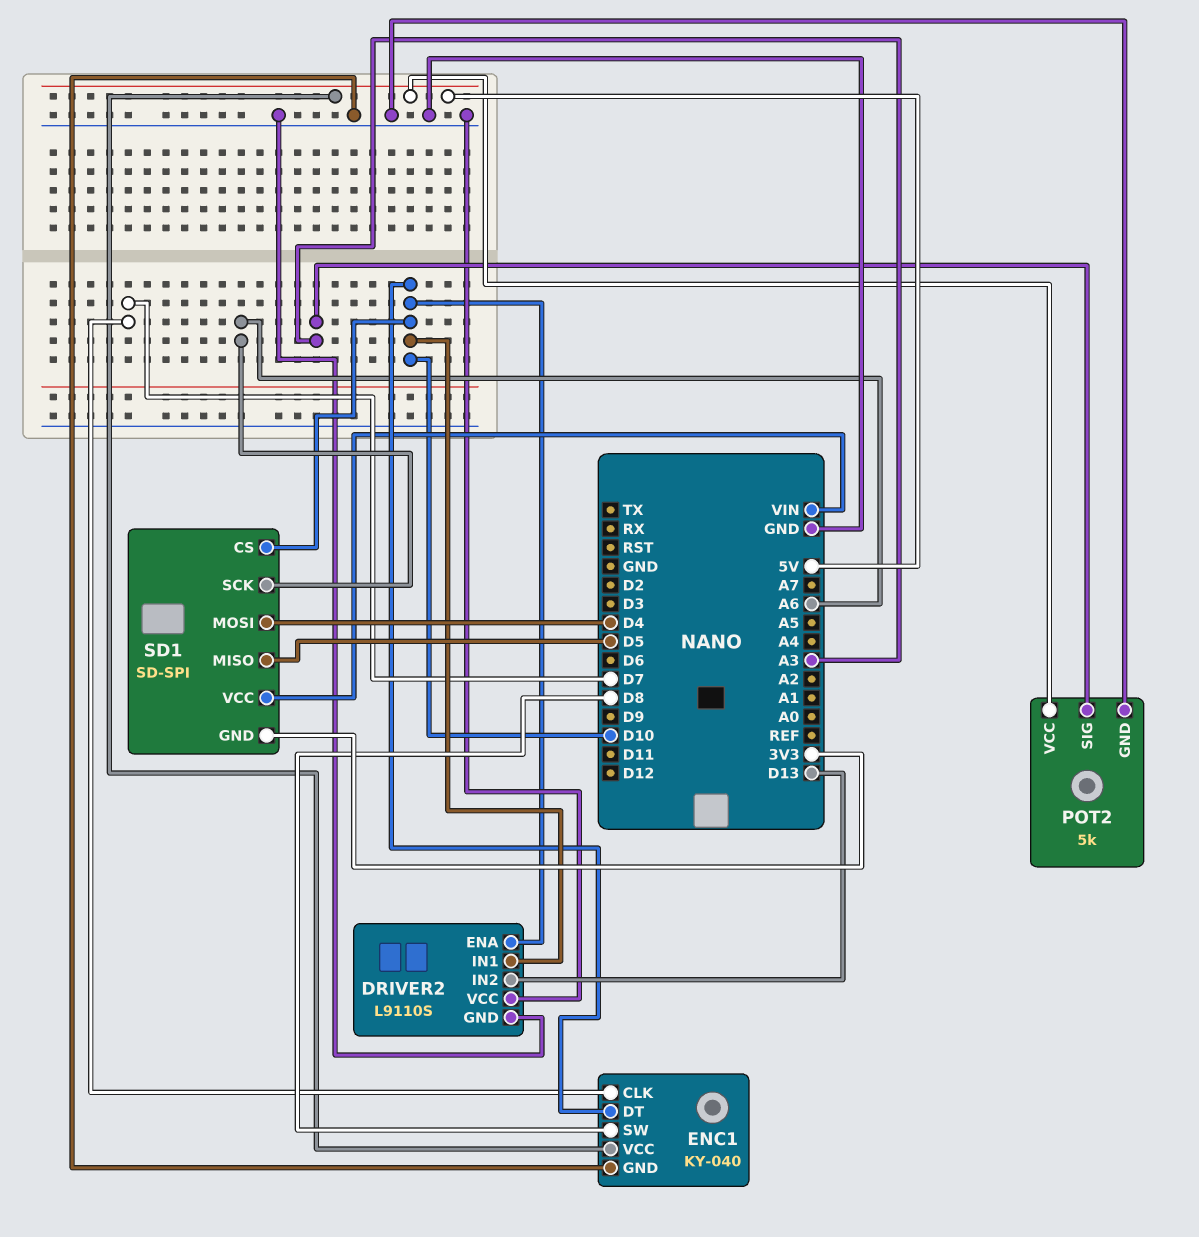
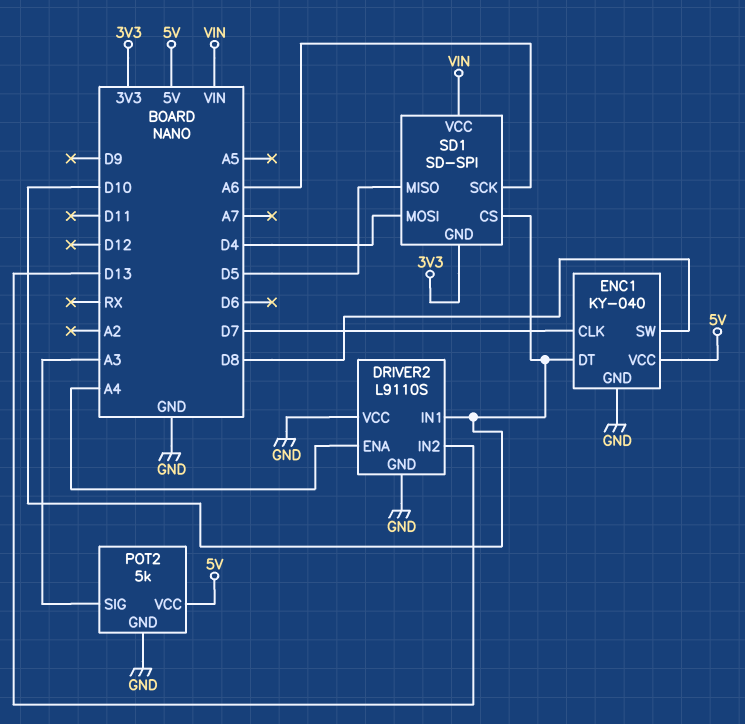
DRIVER2 pin ENA: D10 -> A4

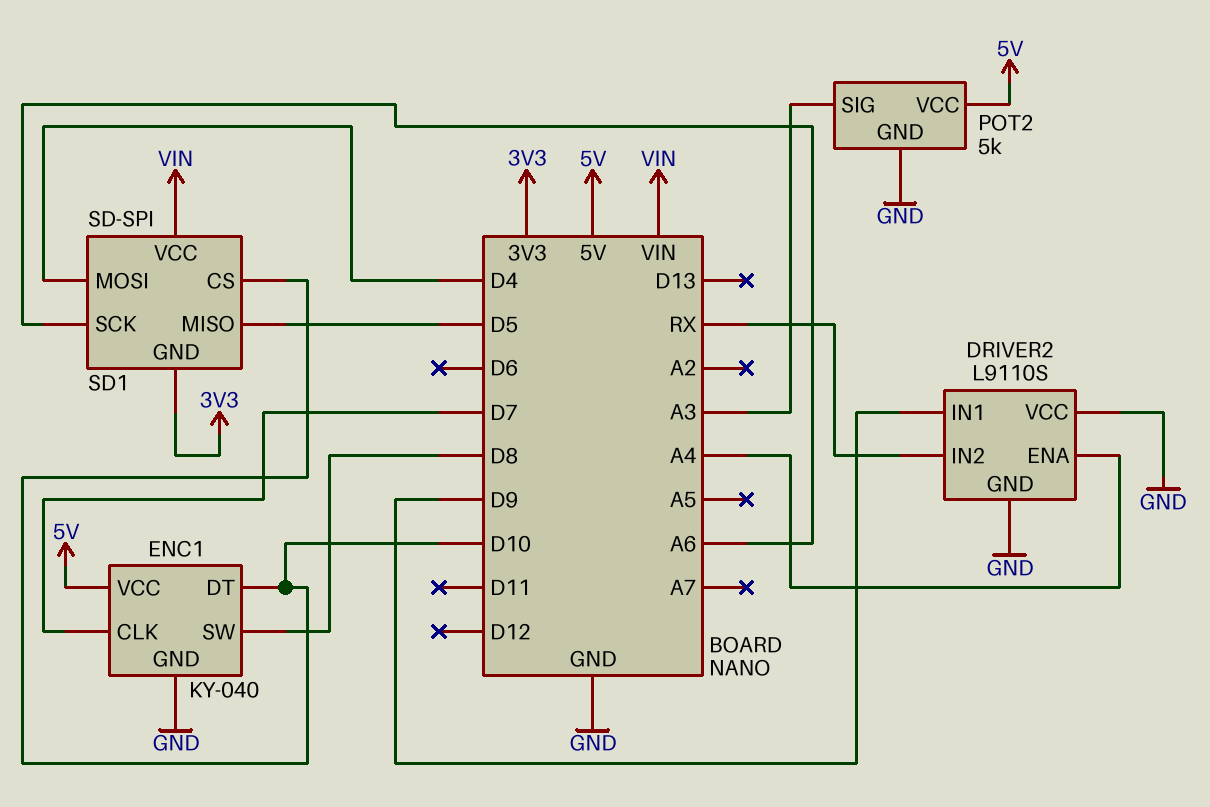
DRIVER2 pin IN1: D10 -> D9
DRIVER2 pin IN2: D13 -> RX

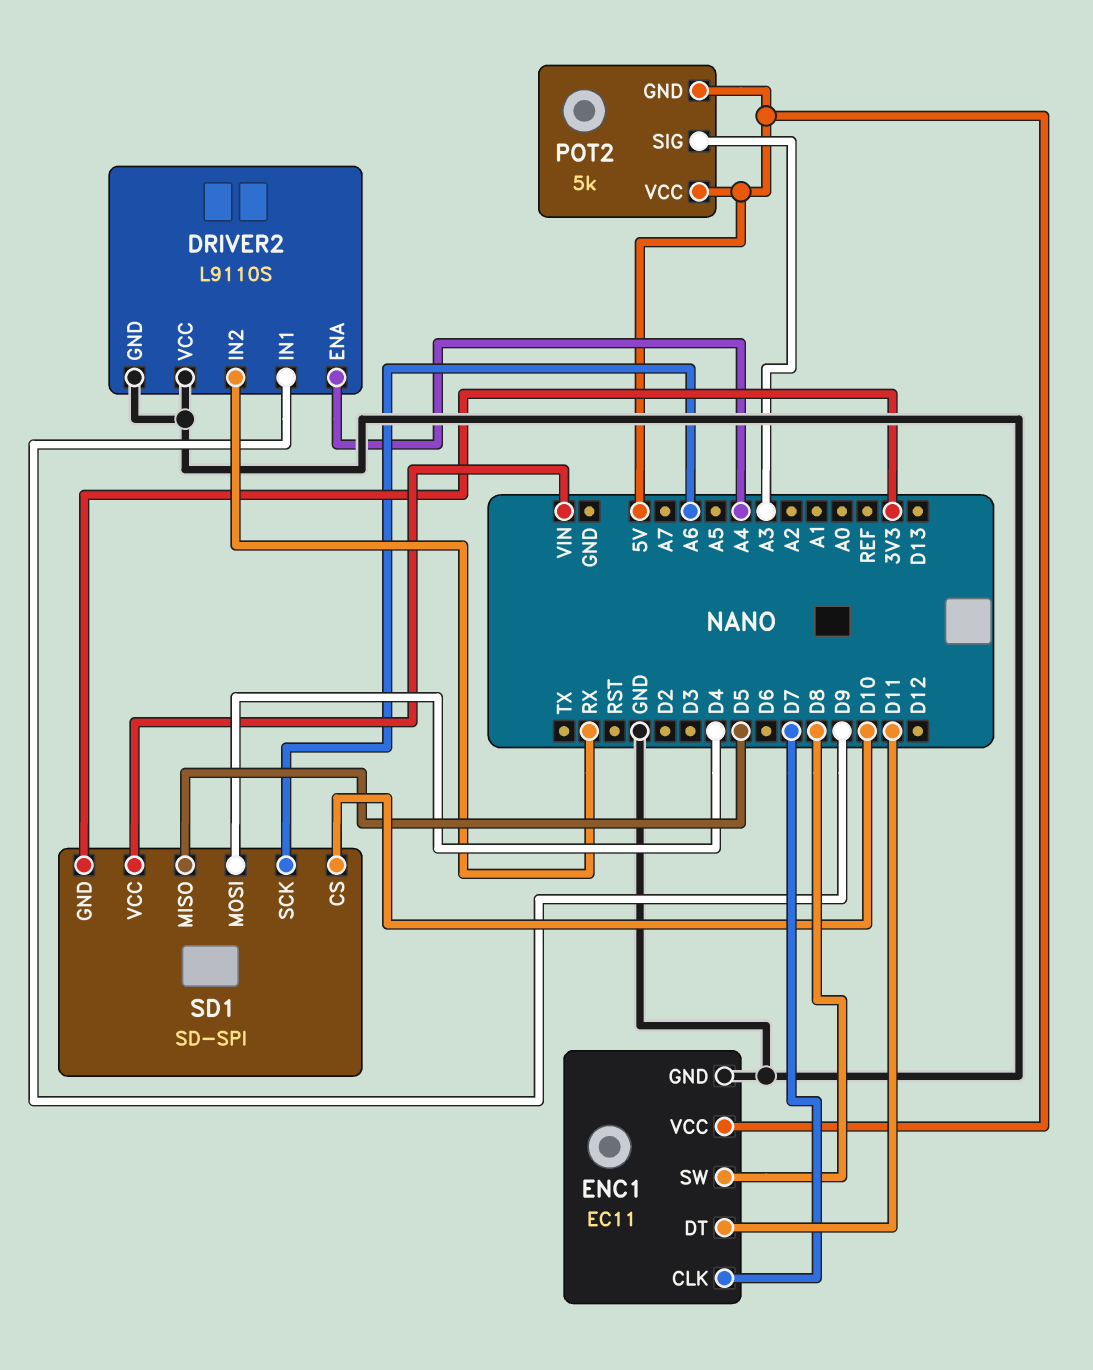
ENC1: KY-040 -> EC11
ENC1 pin DT: D10 -> D11
POT2 pin GND: GND -> 5V

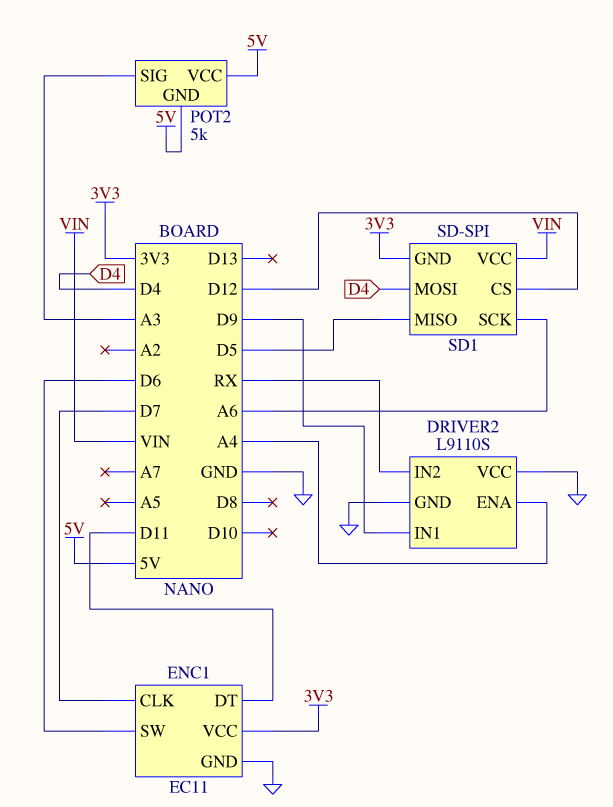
ENC1 pin SW: D8 -> D6
ENC1 pin VCC: 5V -> 3V3
SD1 pin CS: D10 -> D12

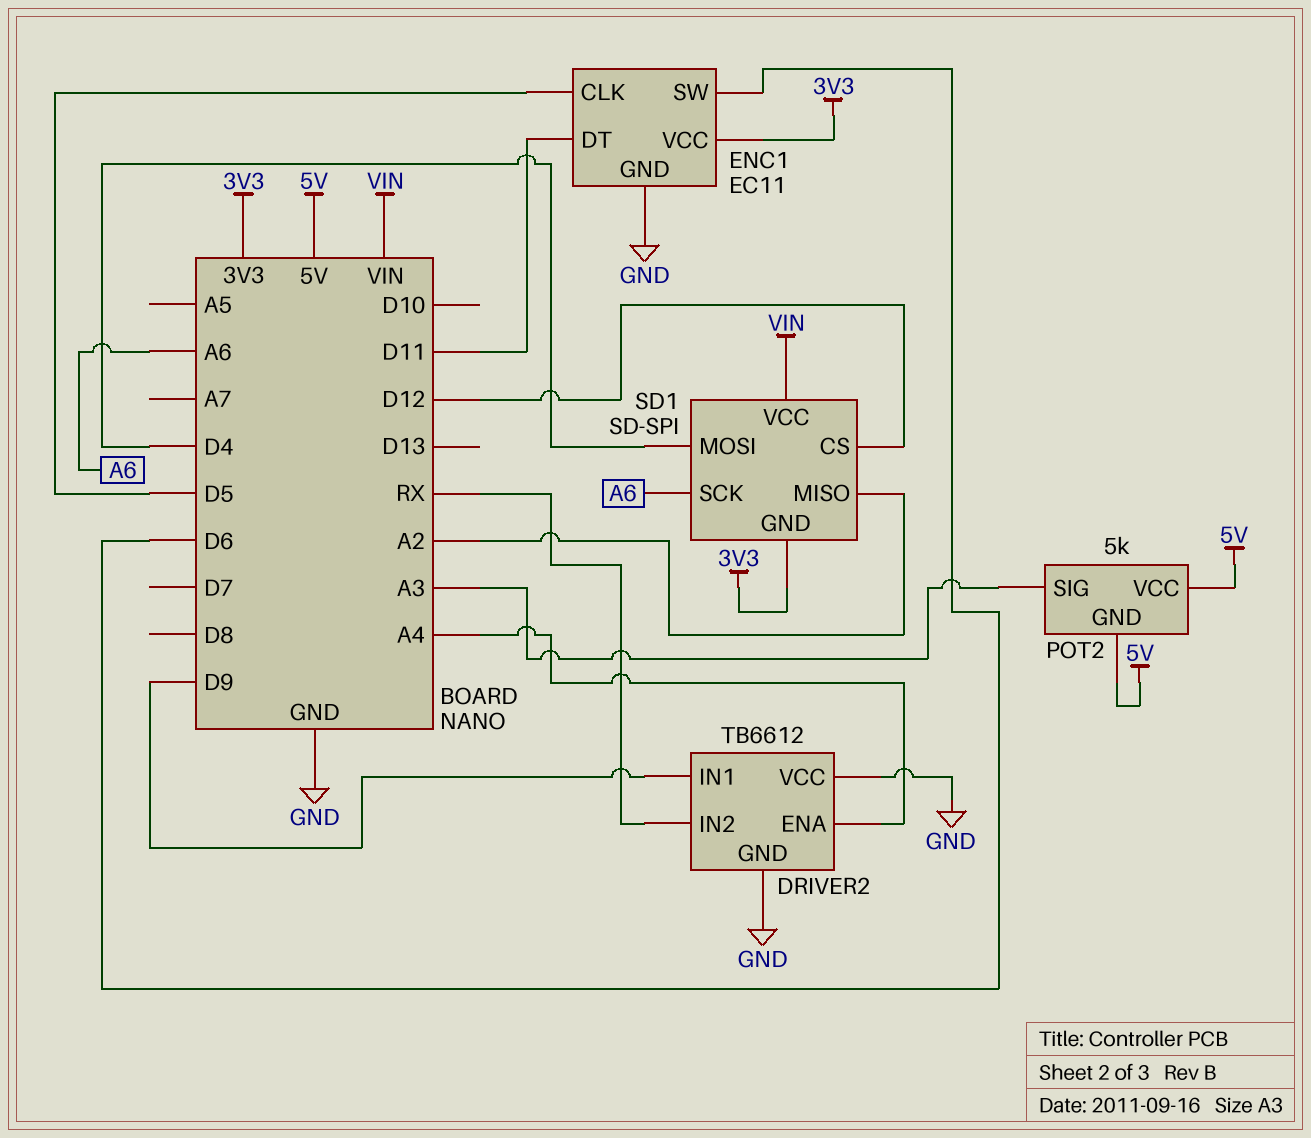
DRIVER2: L9110S -> TB6612
ENC1 pin CLK: D7 -> D5
SD1 pin MISO: D5 -> A2

